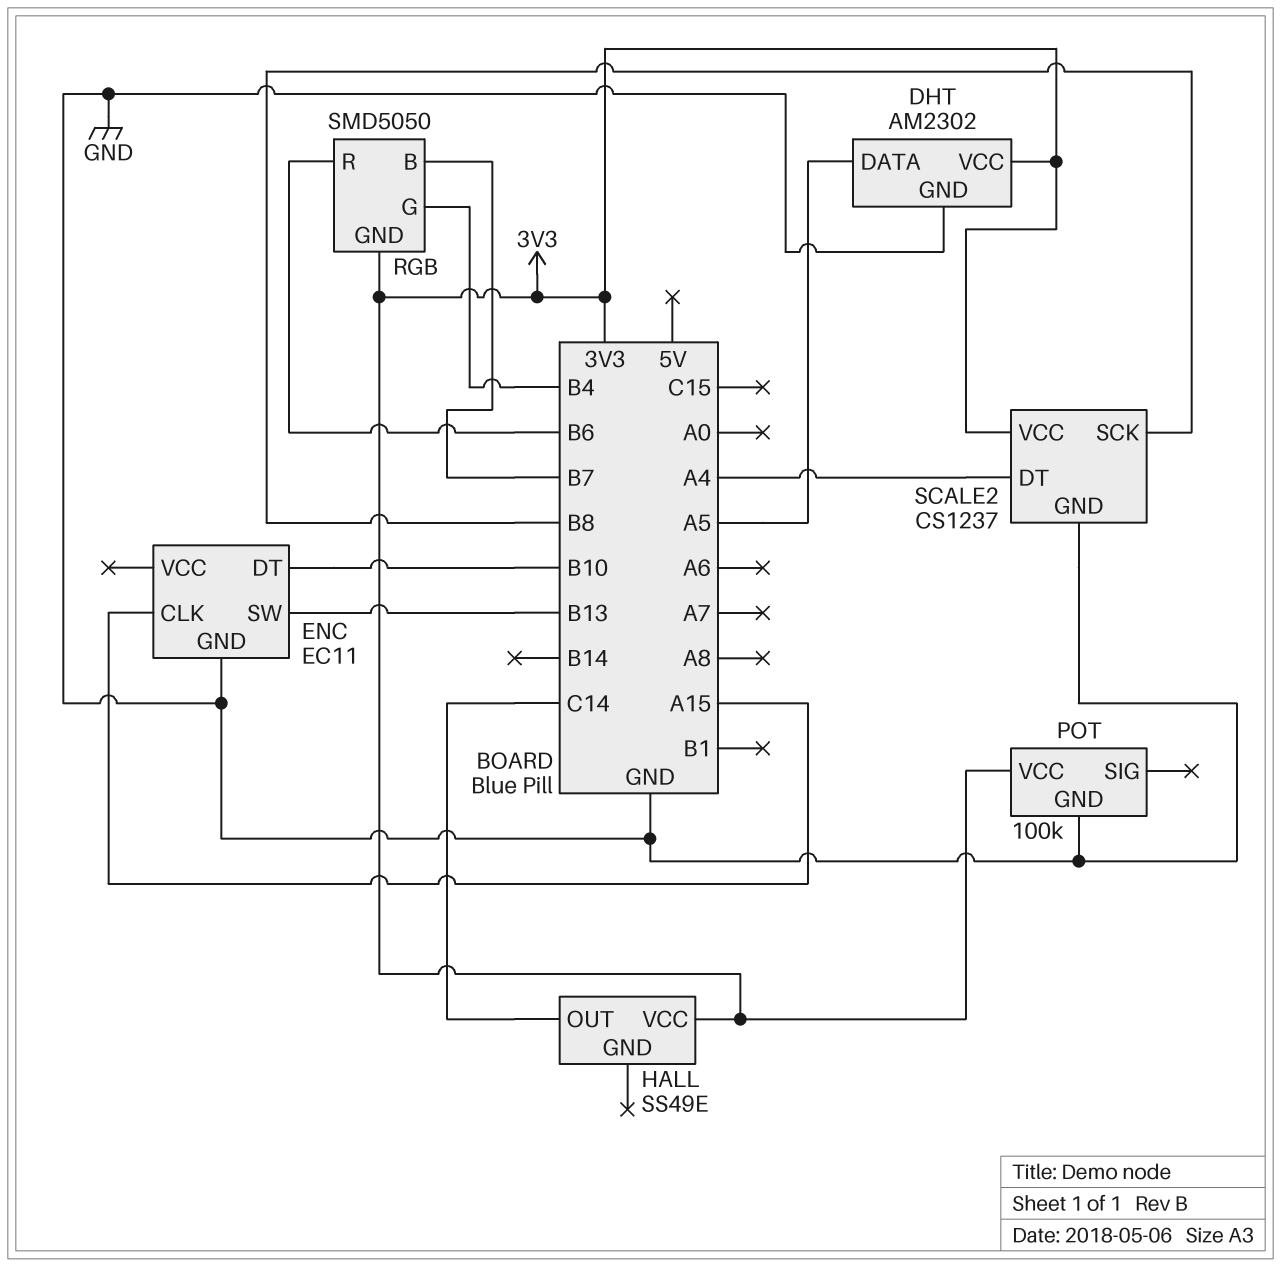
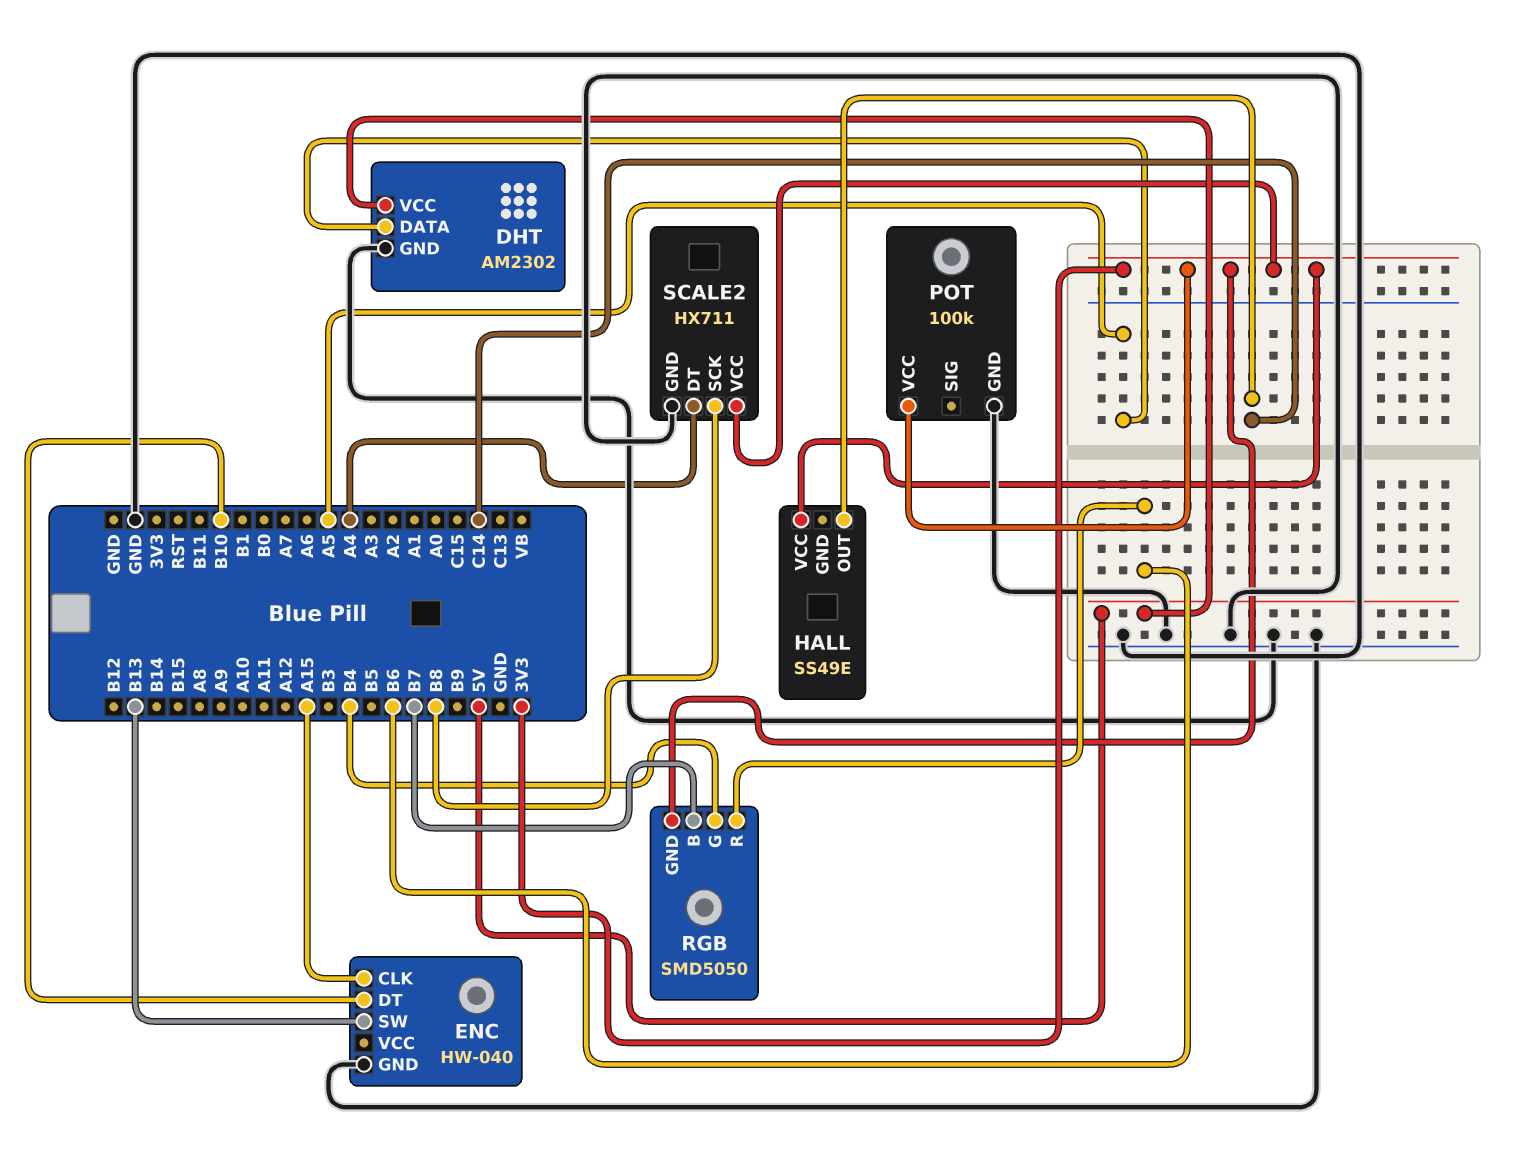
DHT pin VCC: 3V3 -> 5V
ENC: EC11 -> HW-040
SCALE2: CS1237 -> HX711

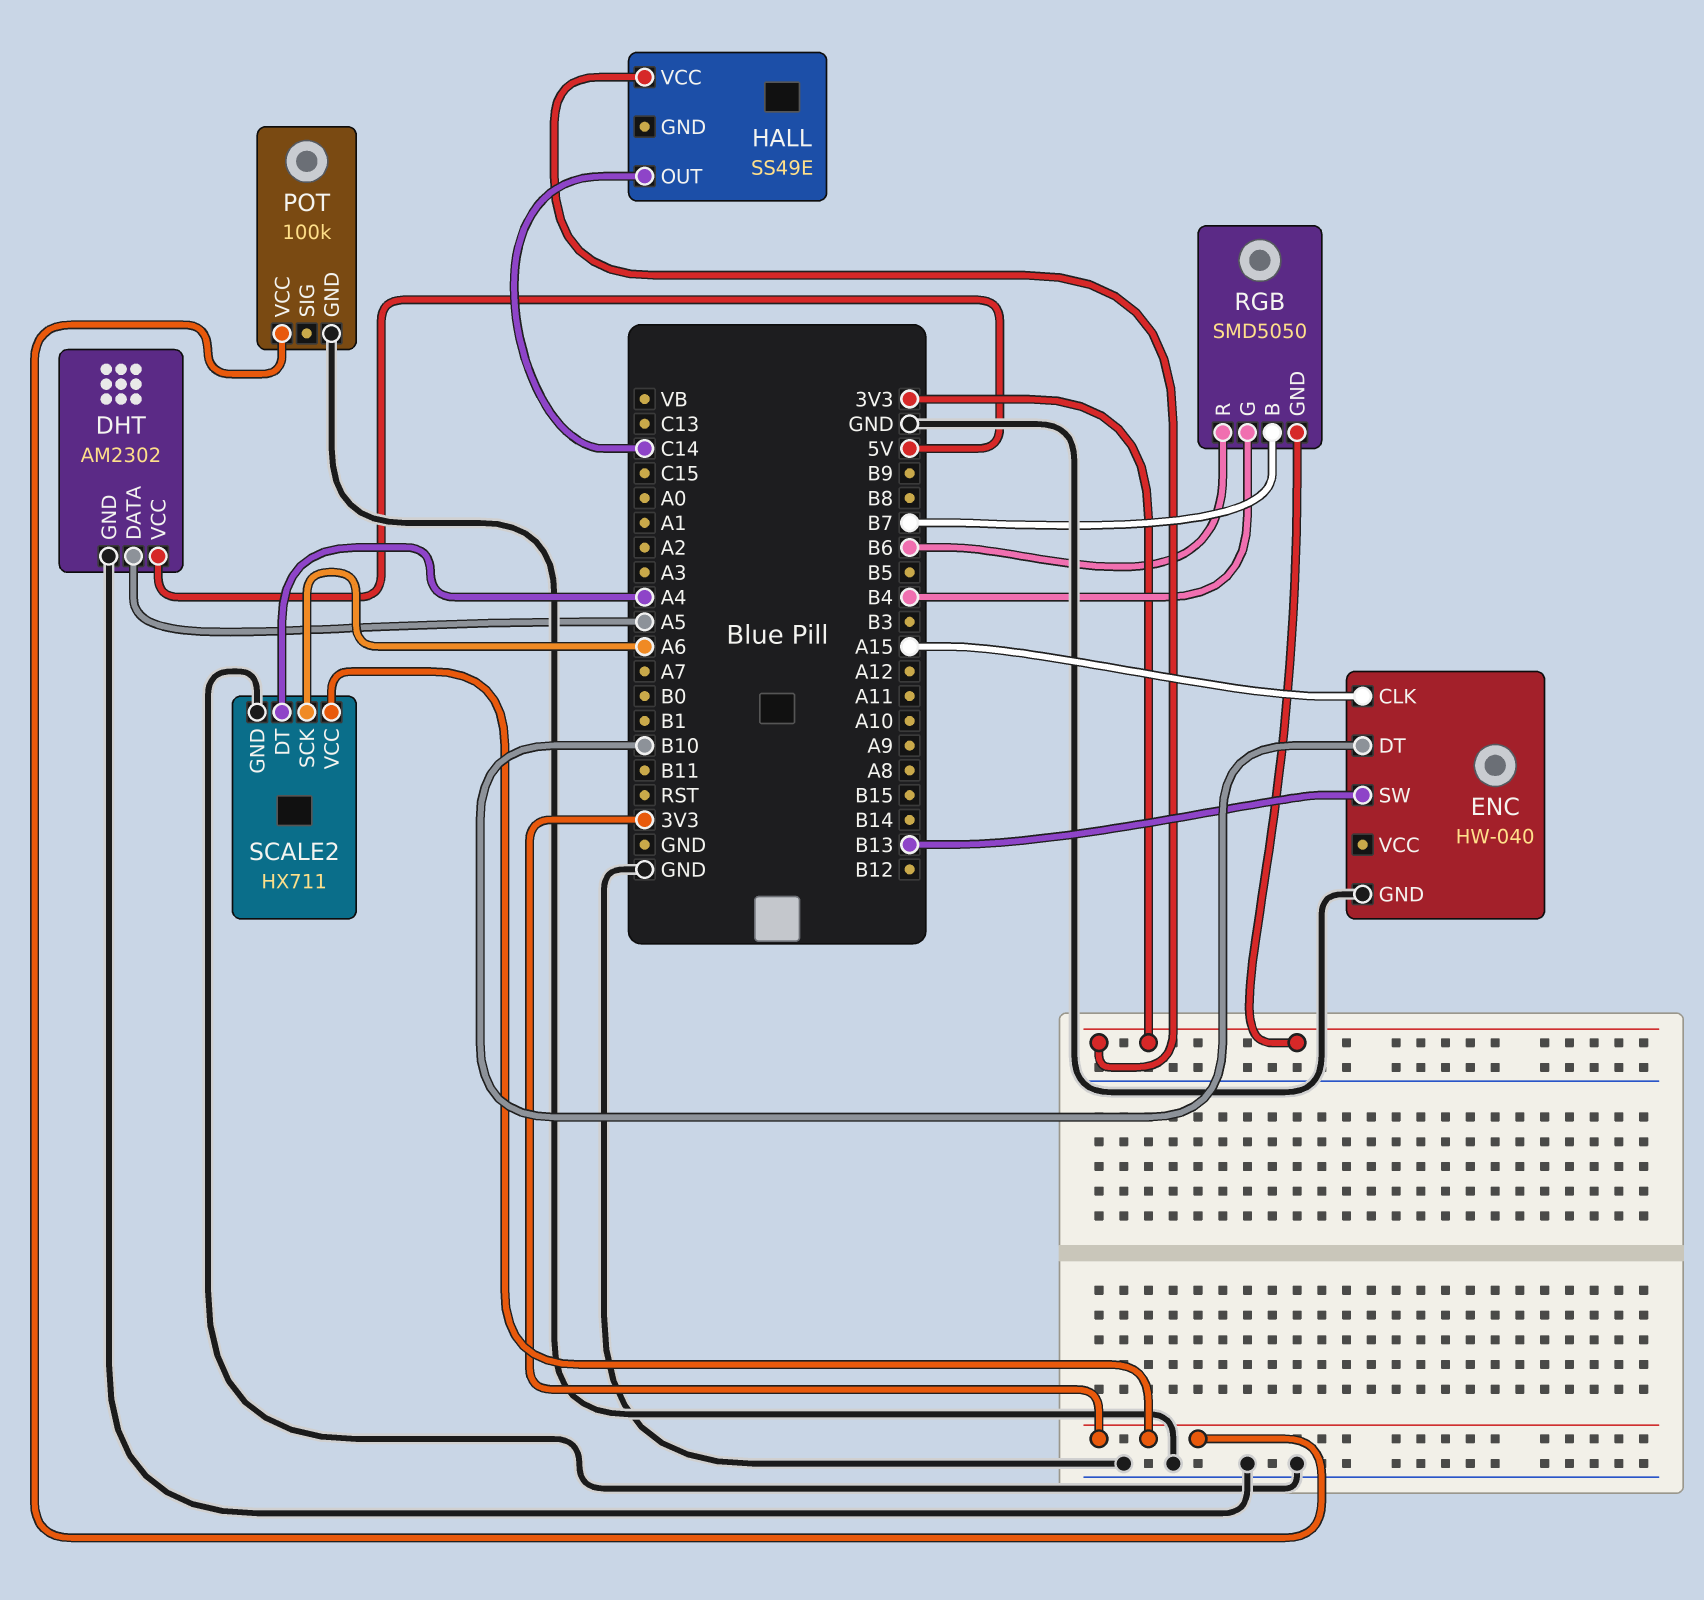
SCALE2 pin SCK: B8 -> A6

